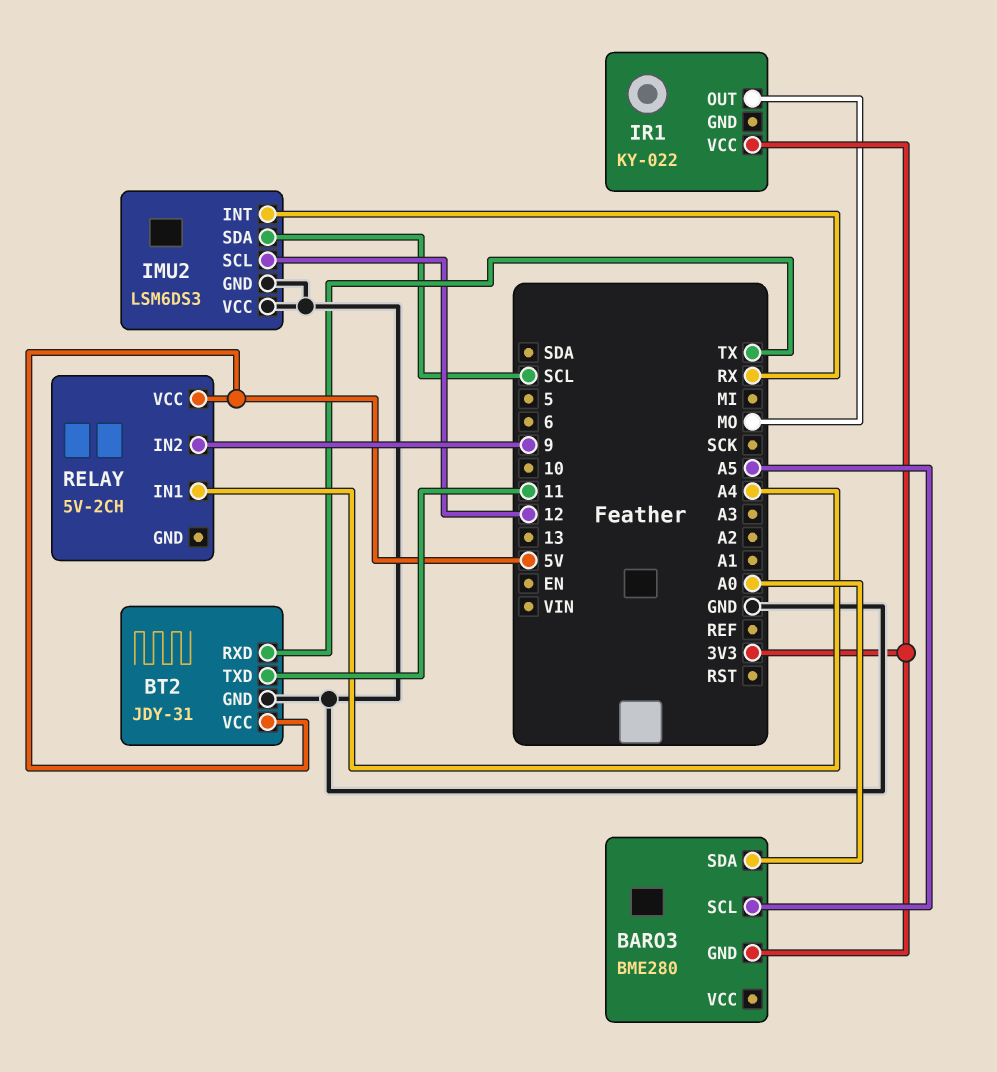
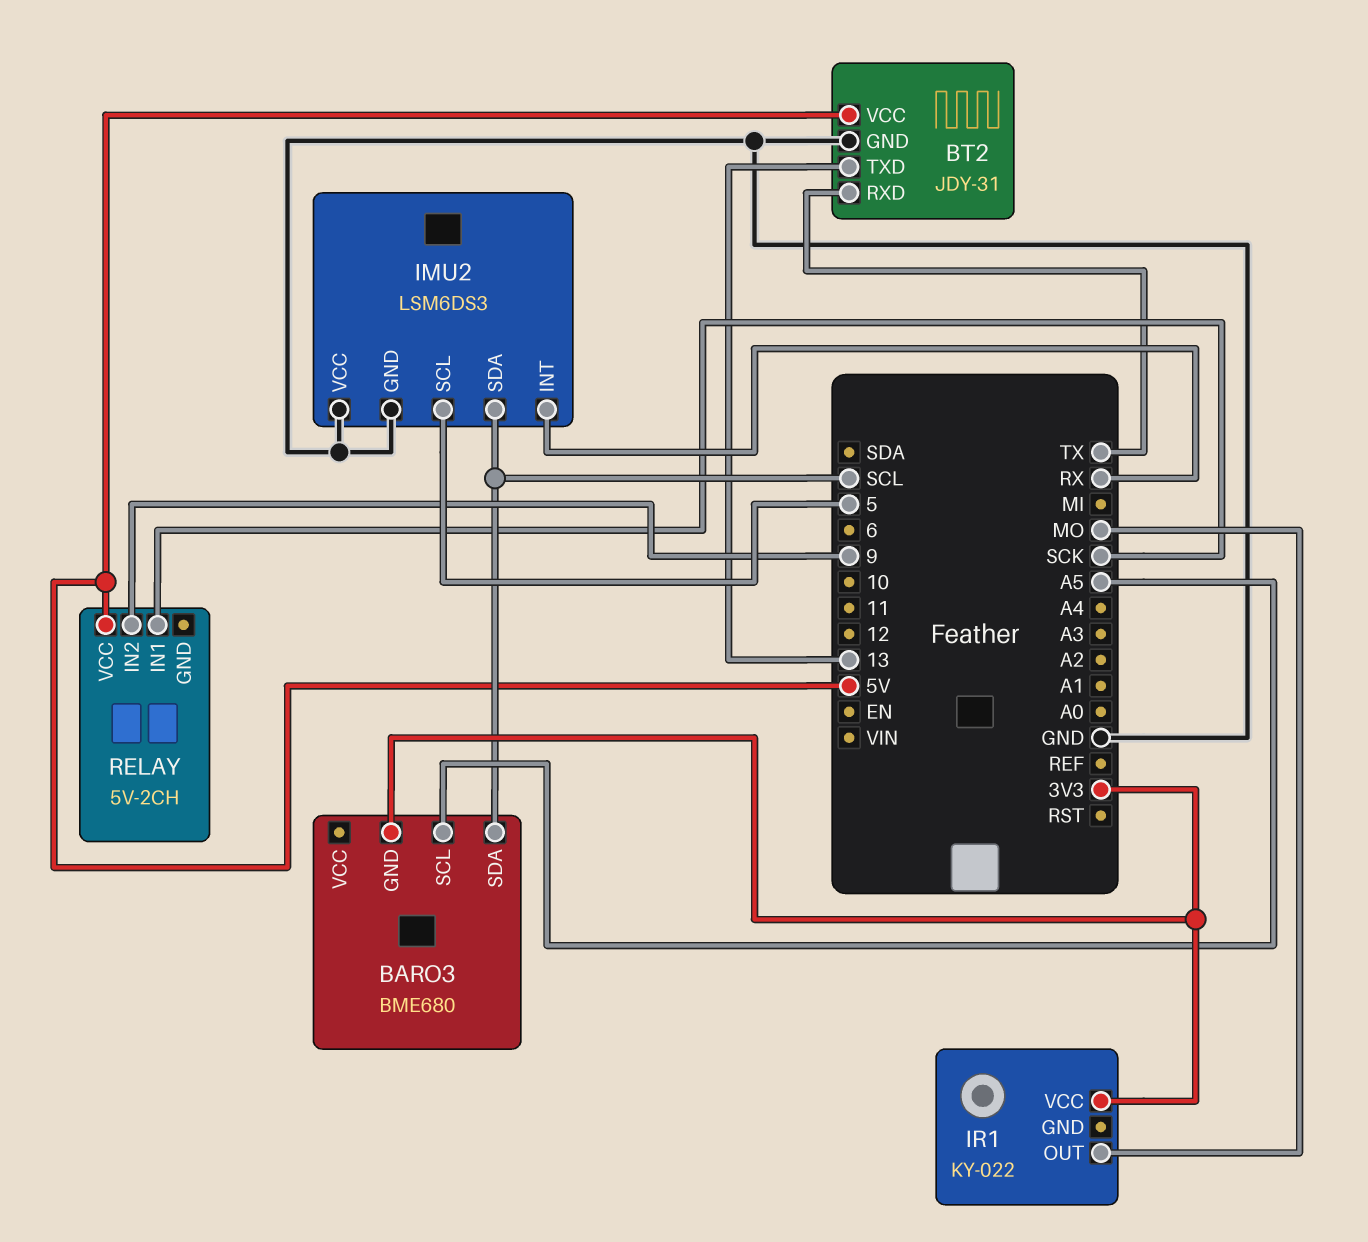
BARO3: BME280 -> BME680
BARO3 pin SDA: A0 -> SCL
BT2 pin TXD: 11 -> 13
IMU2 pin SCL: 12 -> 5
RELAY pin IN1: A4 -> SCK

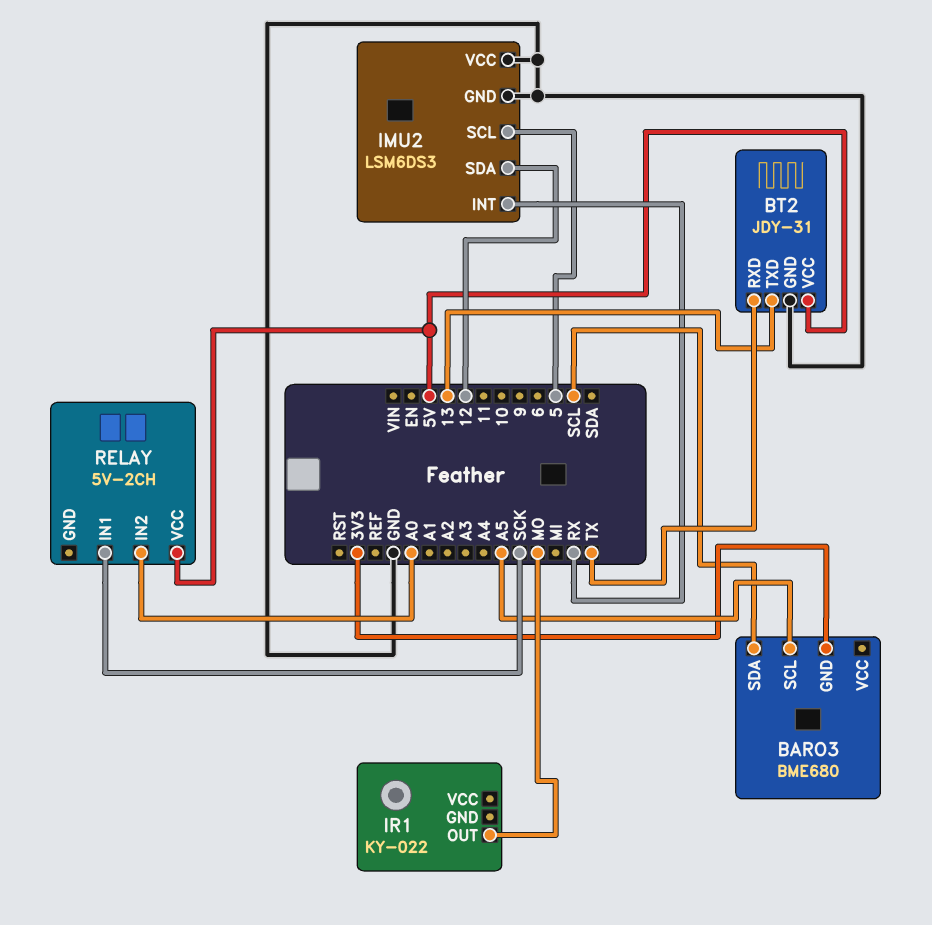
IMU2 pin SDA: SCL -> 12
IR1 pin VCC: 3V3 -> none
RELAY pin IN2: 9 -> A0

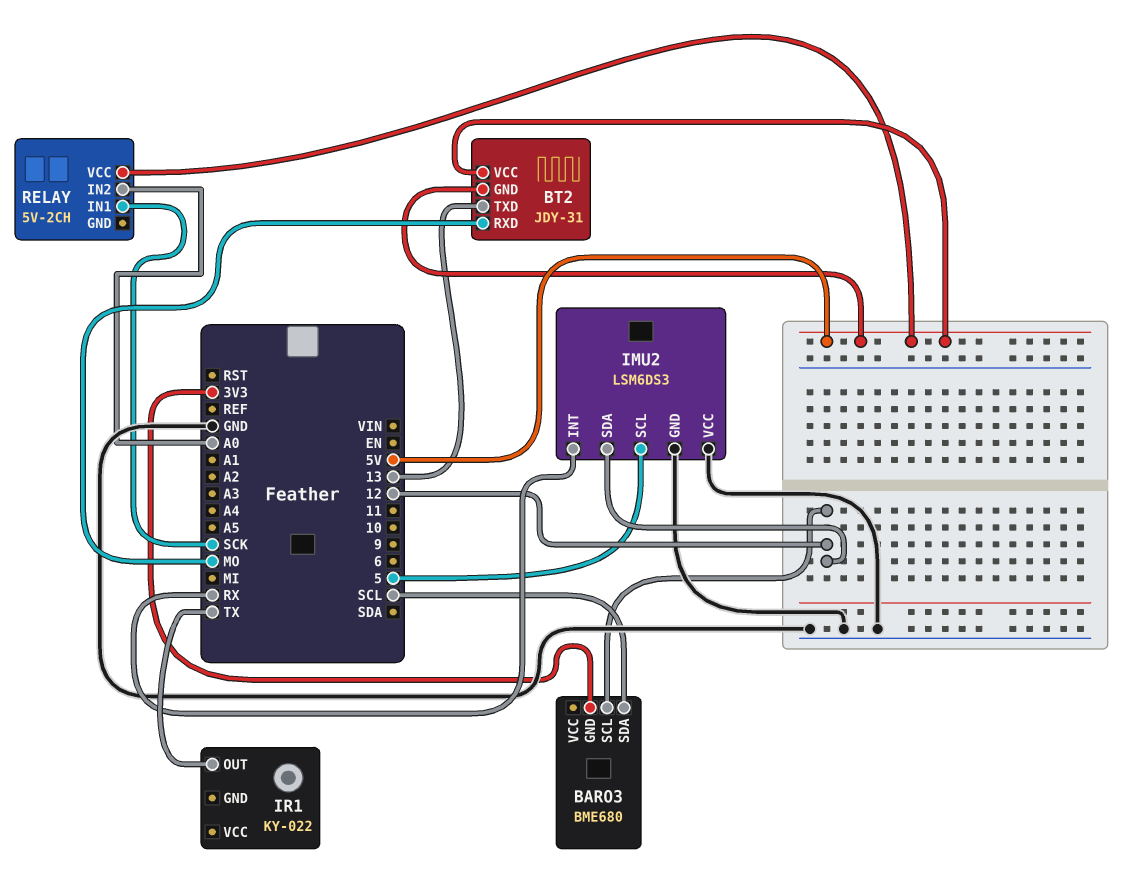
BARO3 pin SCL: A5 -> 12
BT2 pin GND: GND -> 5V
BT2 pin RXD: TX -> MO
IR1 pin OUT: MO -> TX

